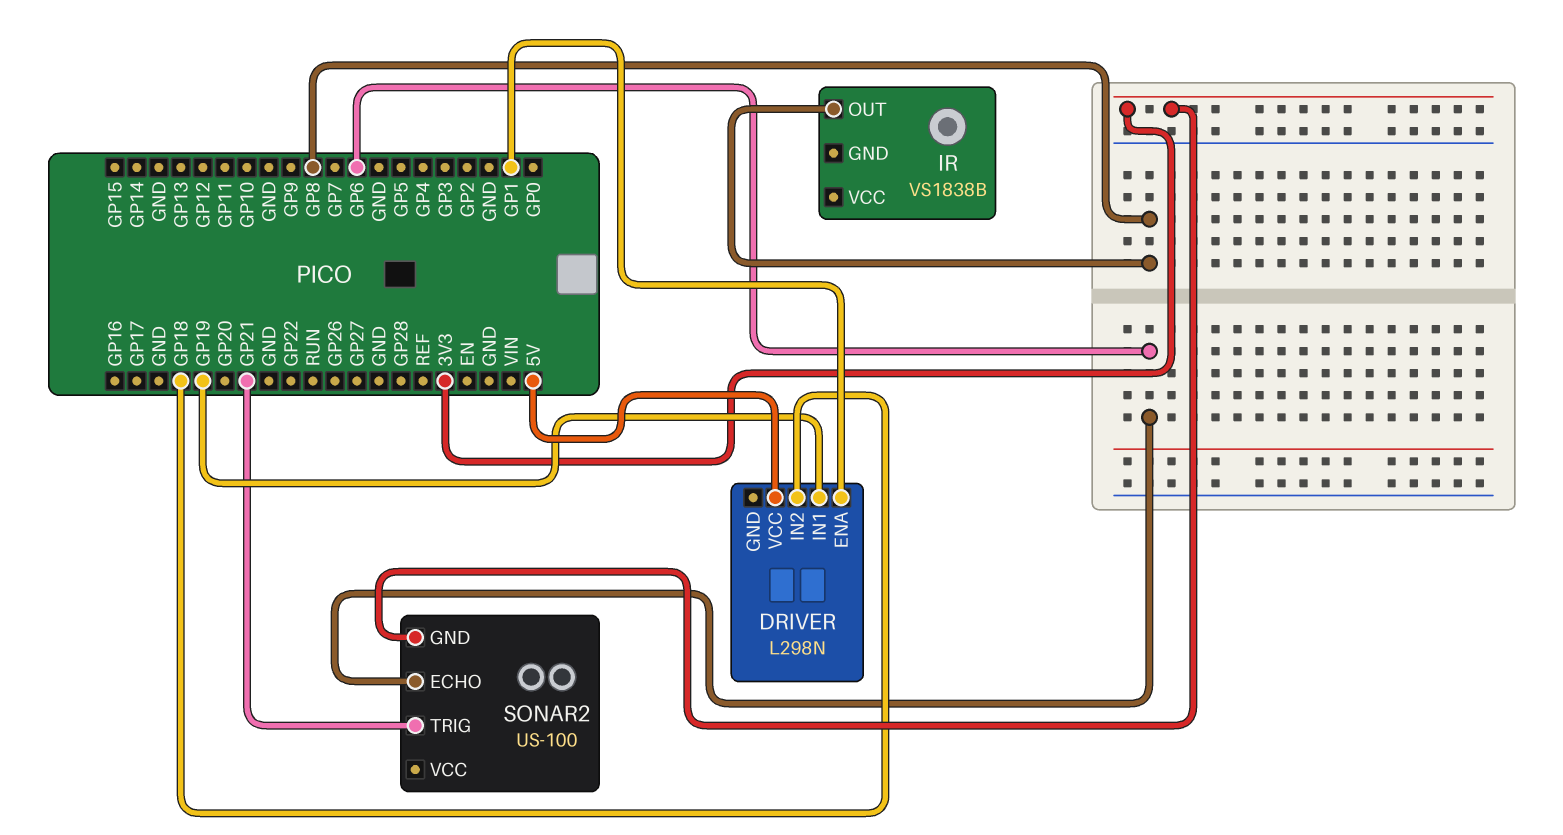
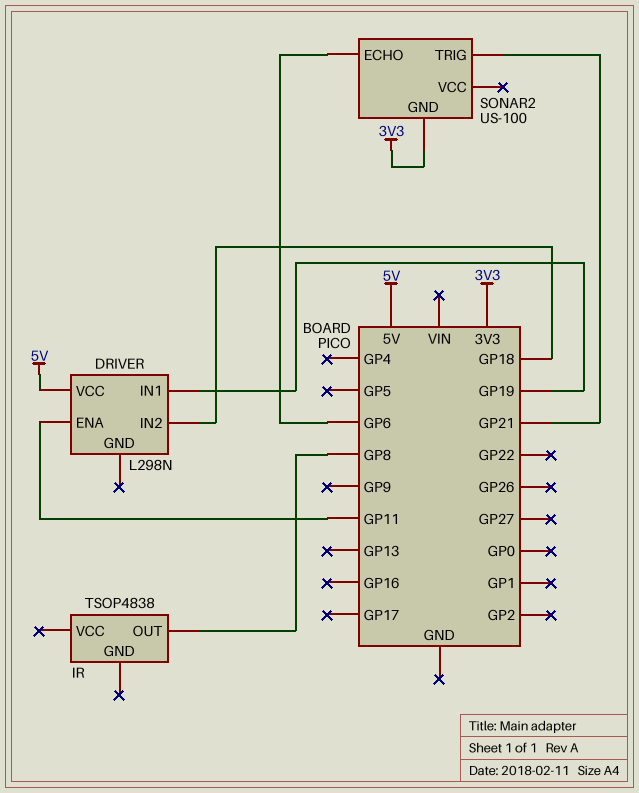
DRIVER pin ENA: GP1 -> GP11
IR: VS1838B -> TSOP4838

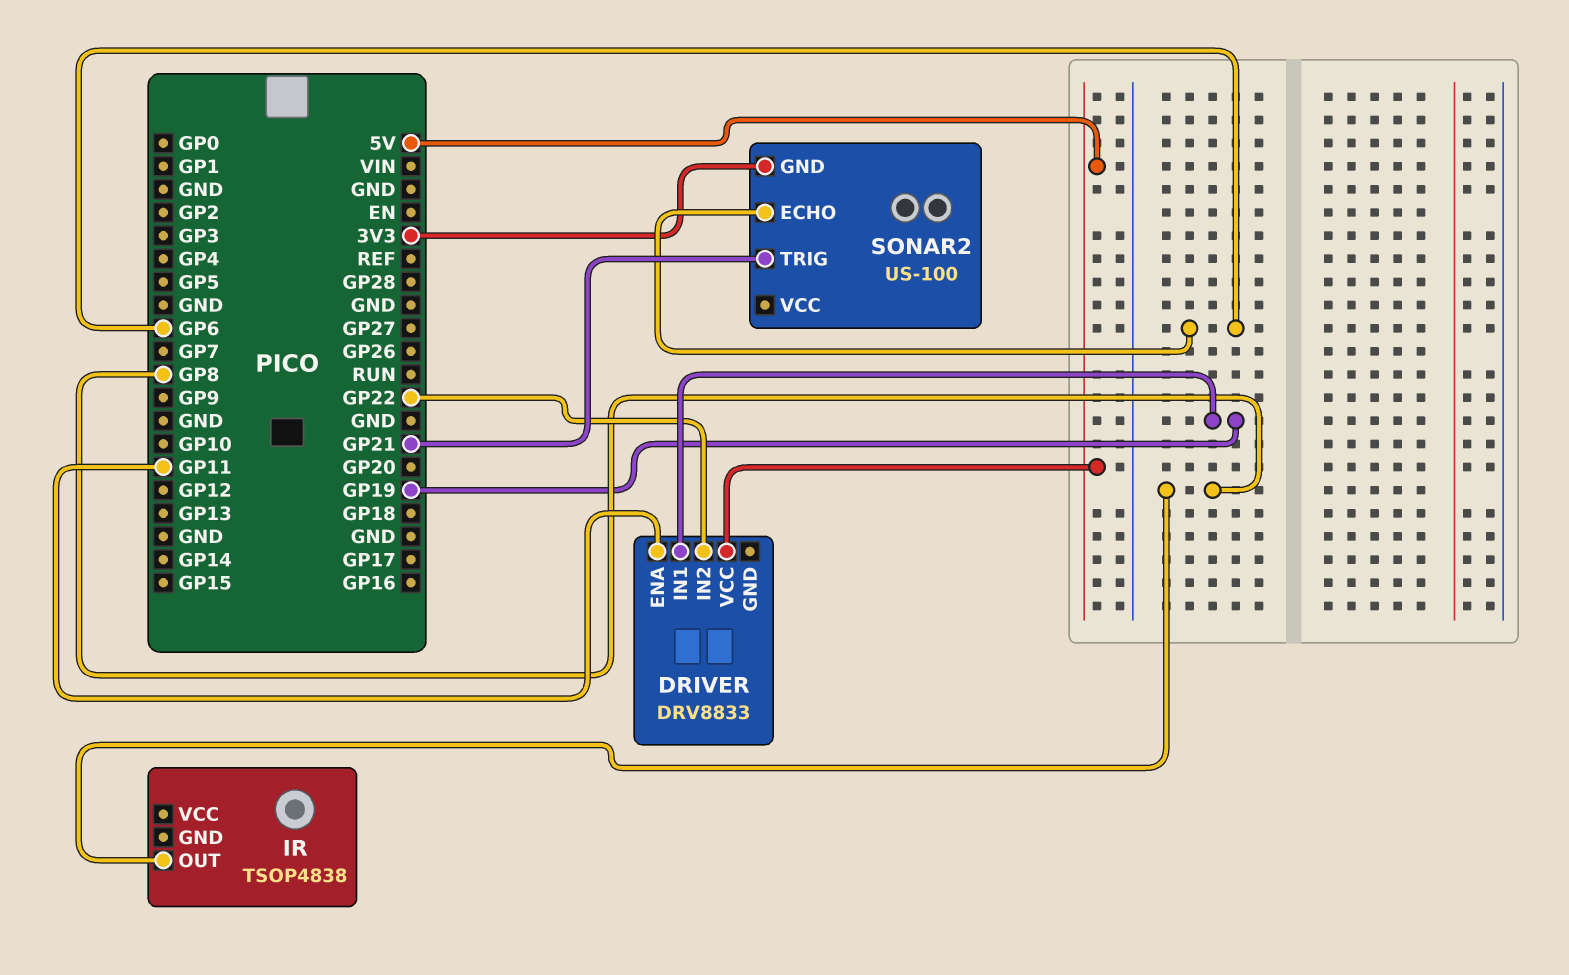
DRIVER: L298N -> DRV8833
DRIVER pin IN2: GP18 -> GP22

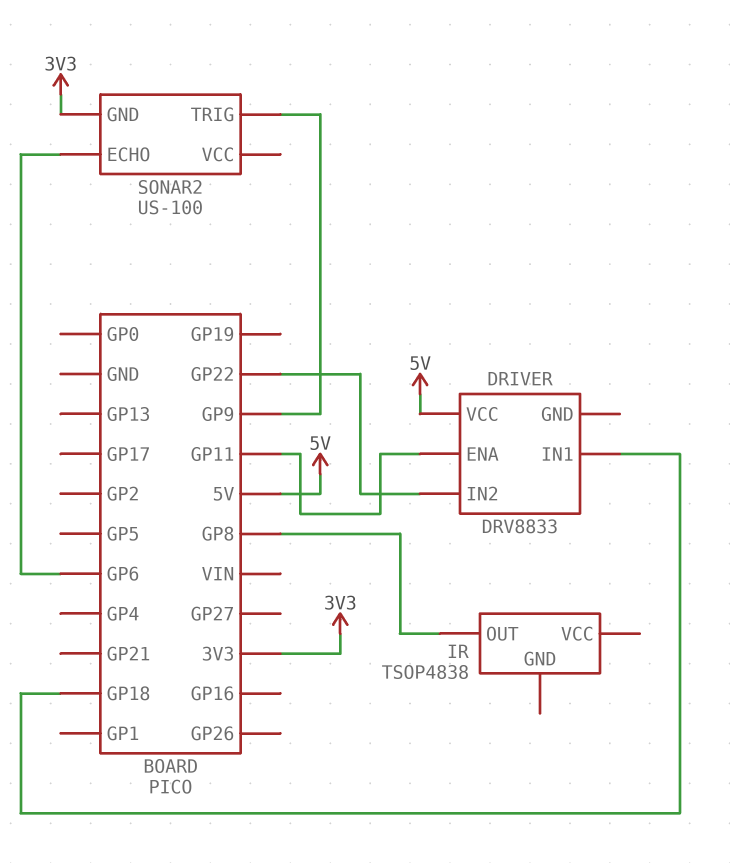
DRIVER pin IN1: GP19 -> GP18
SONAR2 pin TRIG: GP21 -> GP9

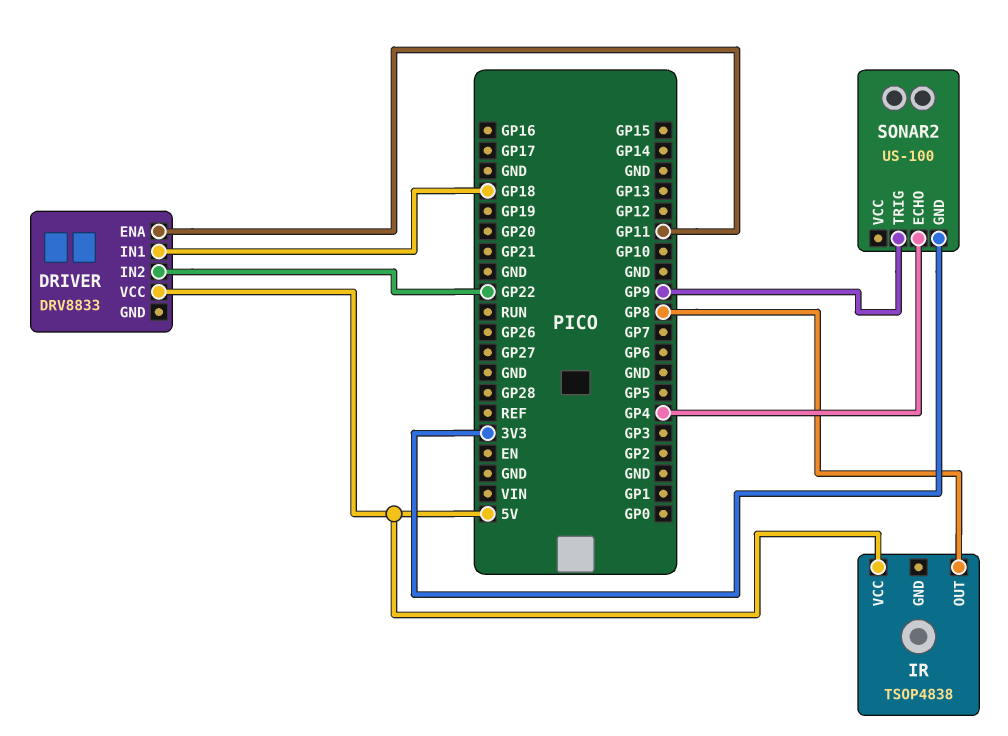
IR pin VCC: none -> 5V
SONAR2 pin ECHO: GP6 -> GP4

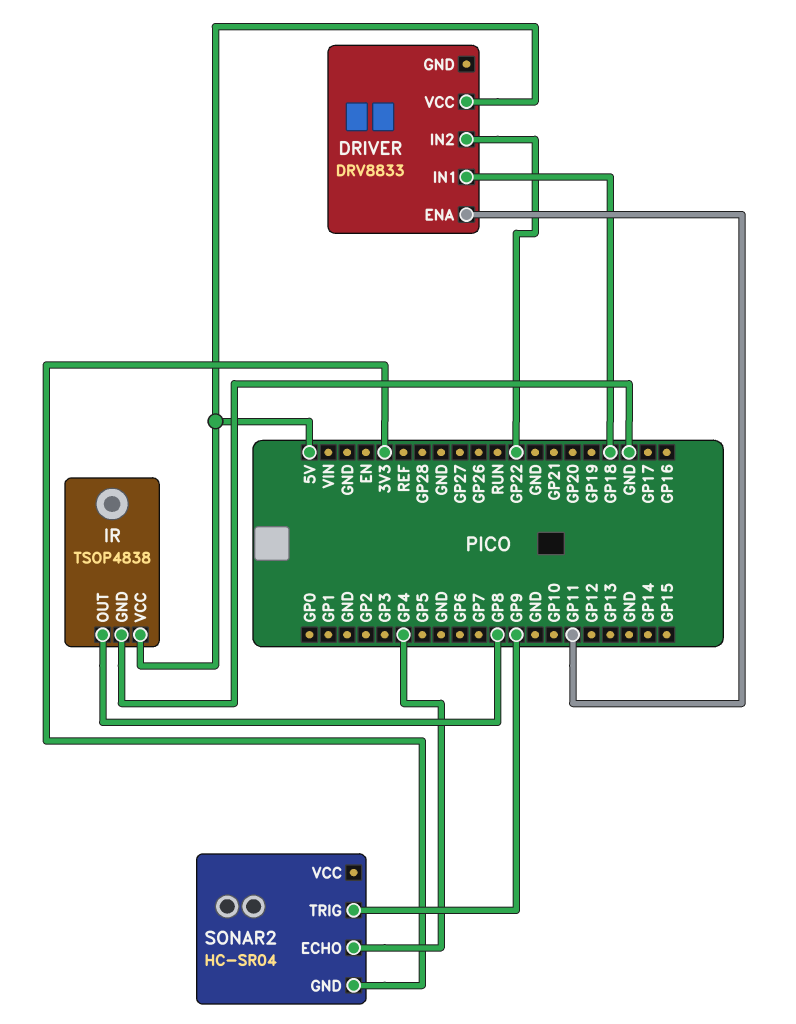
IR pin GND: none -> GND
SONAR2: US-100 -> HC-SR04

